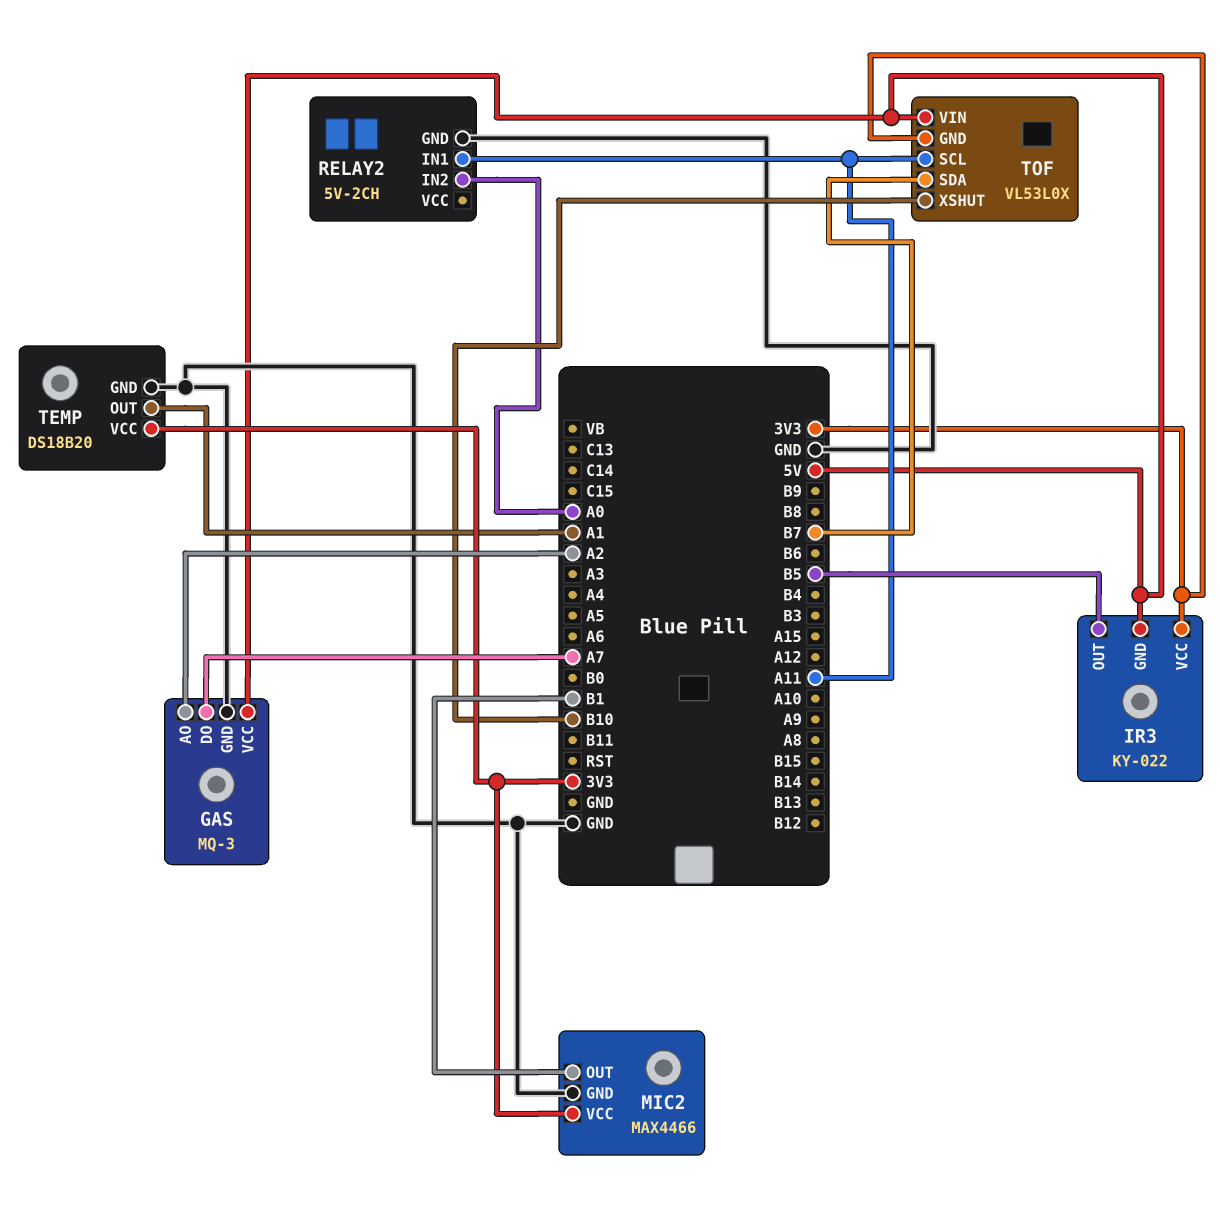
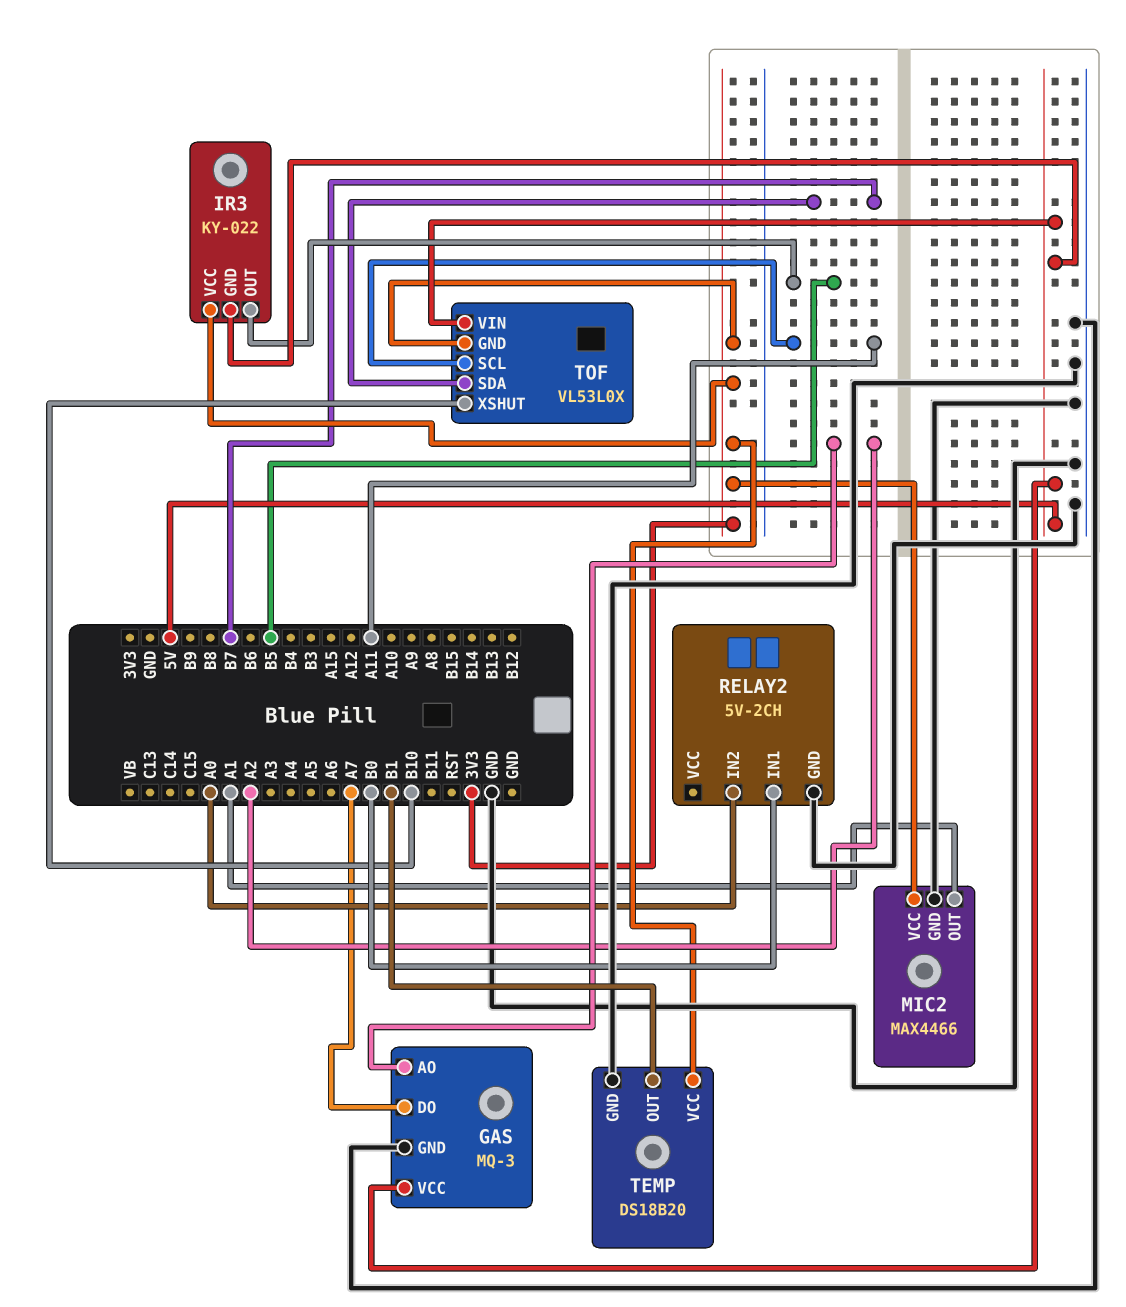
MIC2 pin OUT: B1 -> A1
RELAY2 pin IN1: A11 -> B0
TEMP pin OUT: A1 -> B1

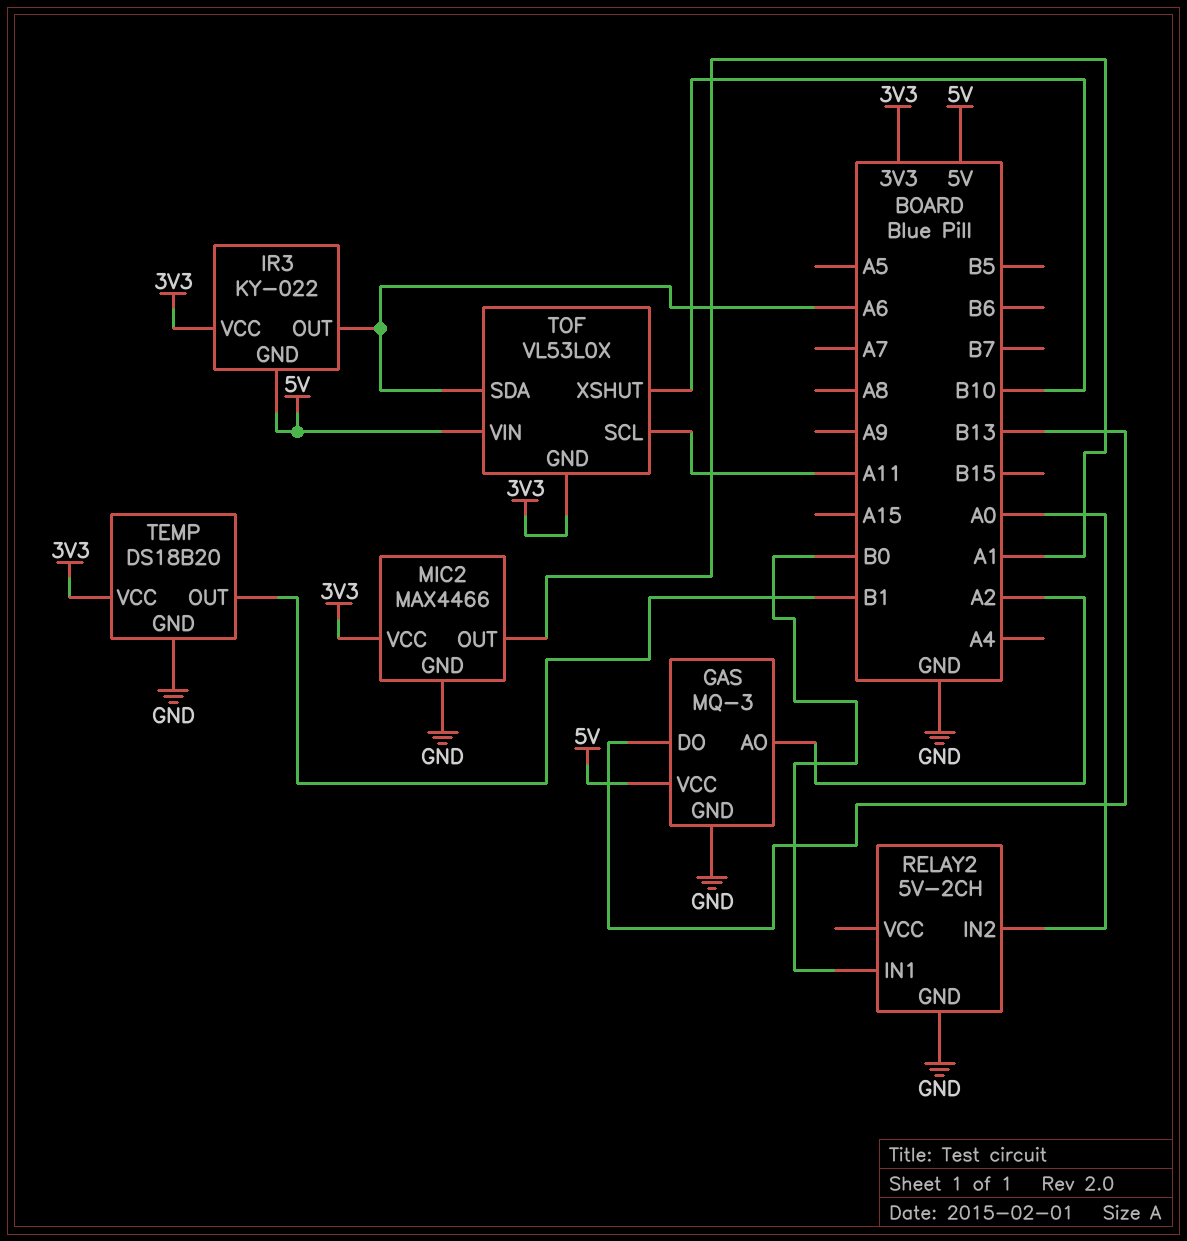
GAS pin DO: A7 -> B13
IR3 pin OUT: B5 -> A6
TOF pin SDA: B7 -> A6

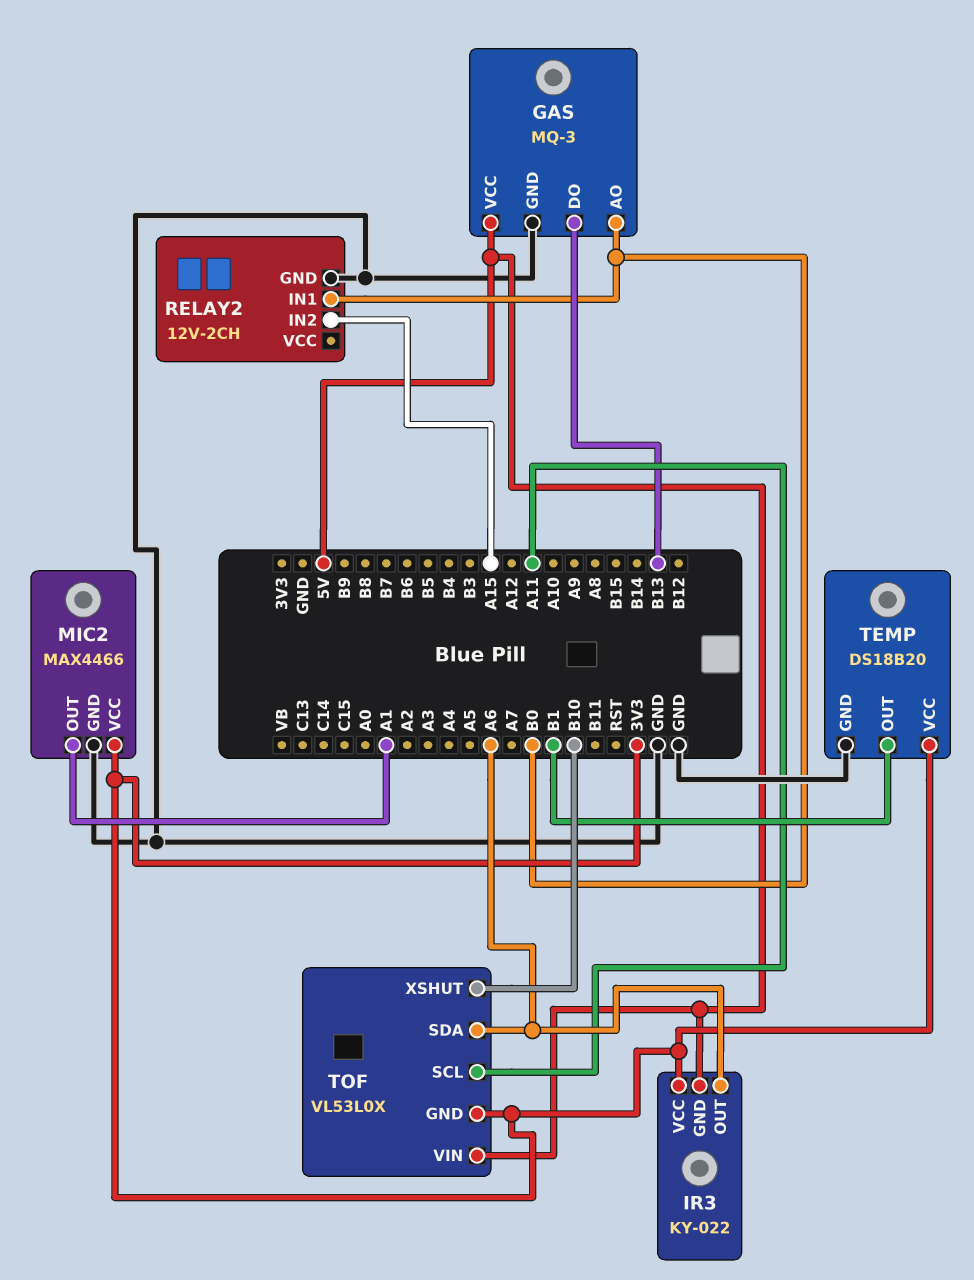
GAS pin AO: A2 -> B0
RELAY2: 5V-2CH -> 12V-2CH
RELAY2 pin IN2: A0 -> A15

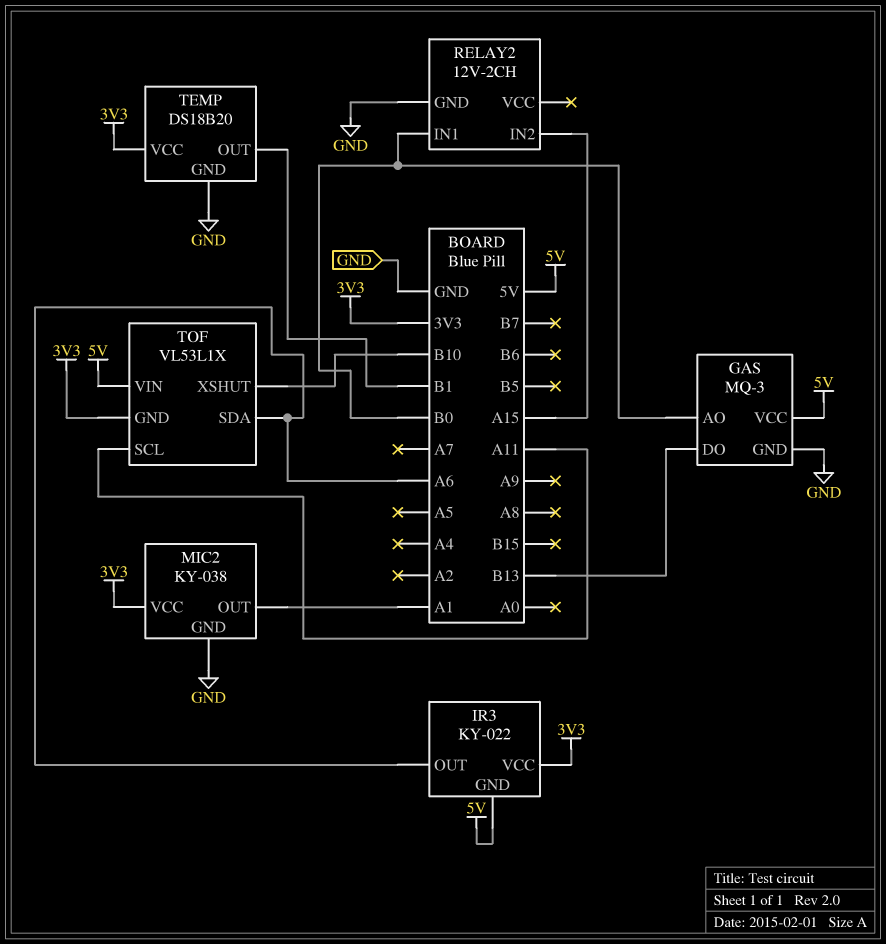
MIC2: MAX4466 -> KY-038
TOF: VL53L0X -> VL53L1X

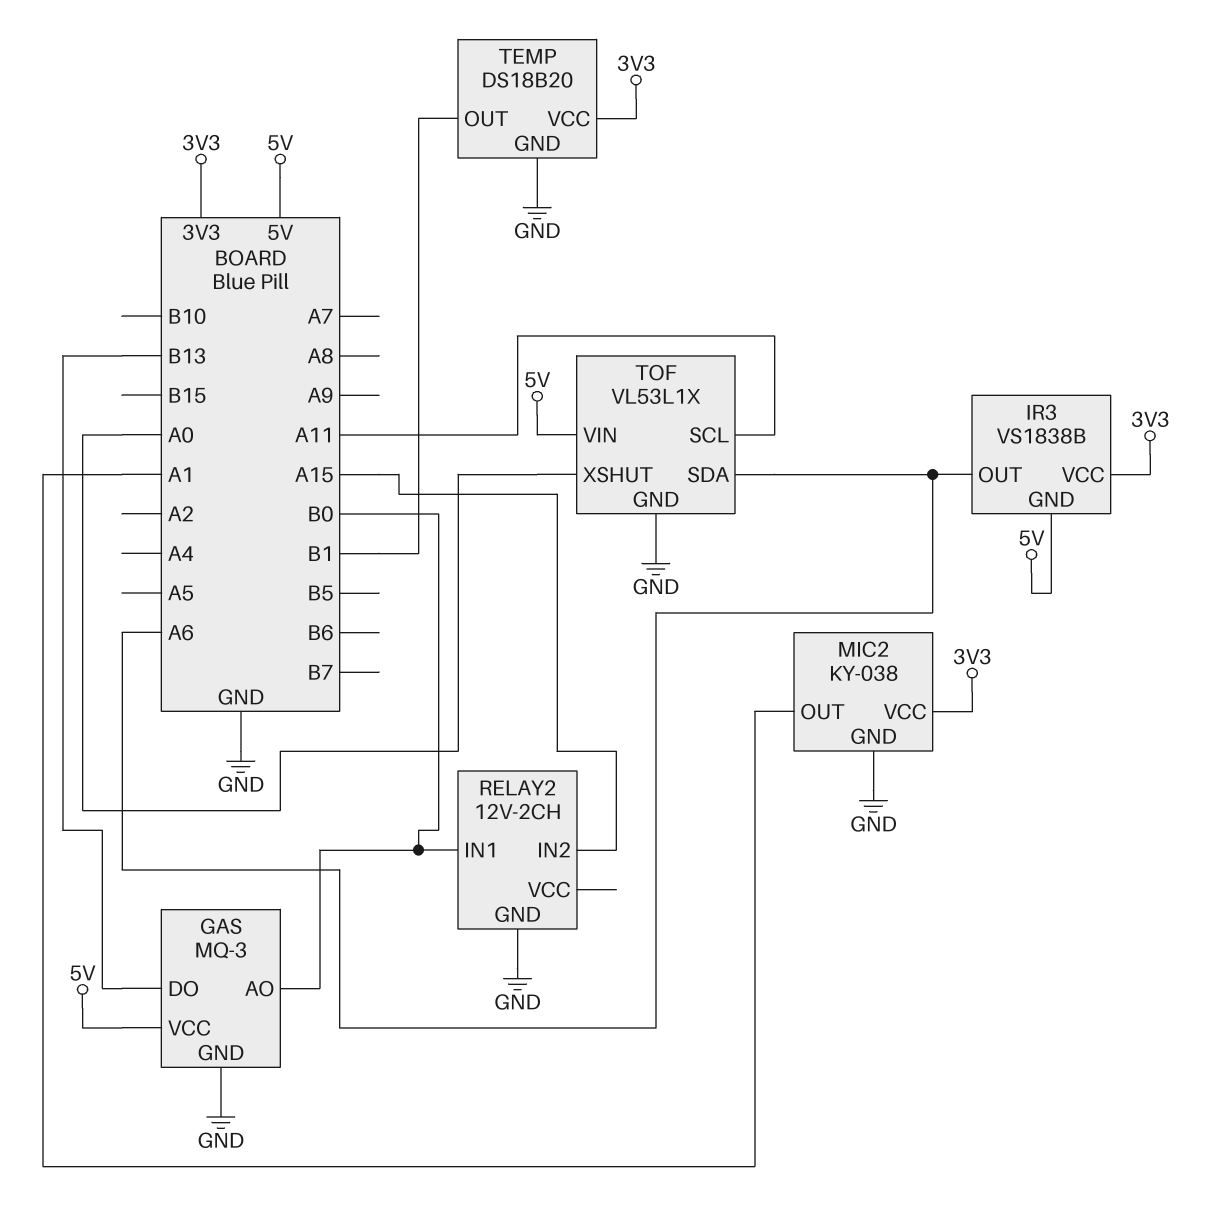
IR3: KY-022 -> VS1838B
TOF pin GND: 3V3 -> GND
TOF pin XSHUT: B10 -> A0

